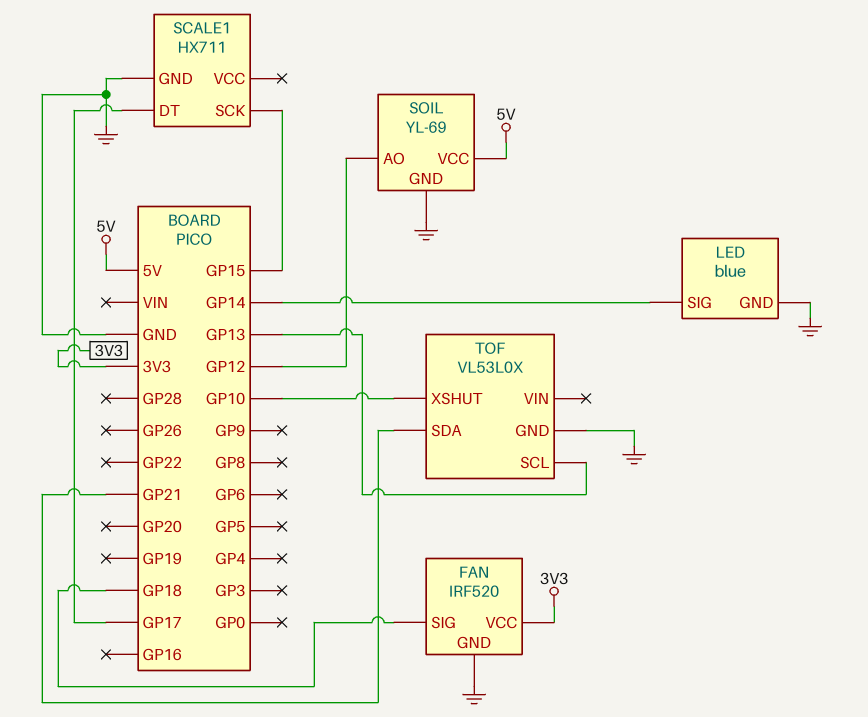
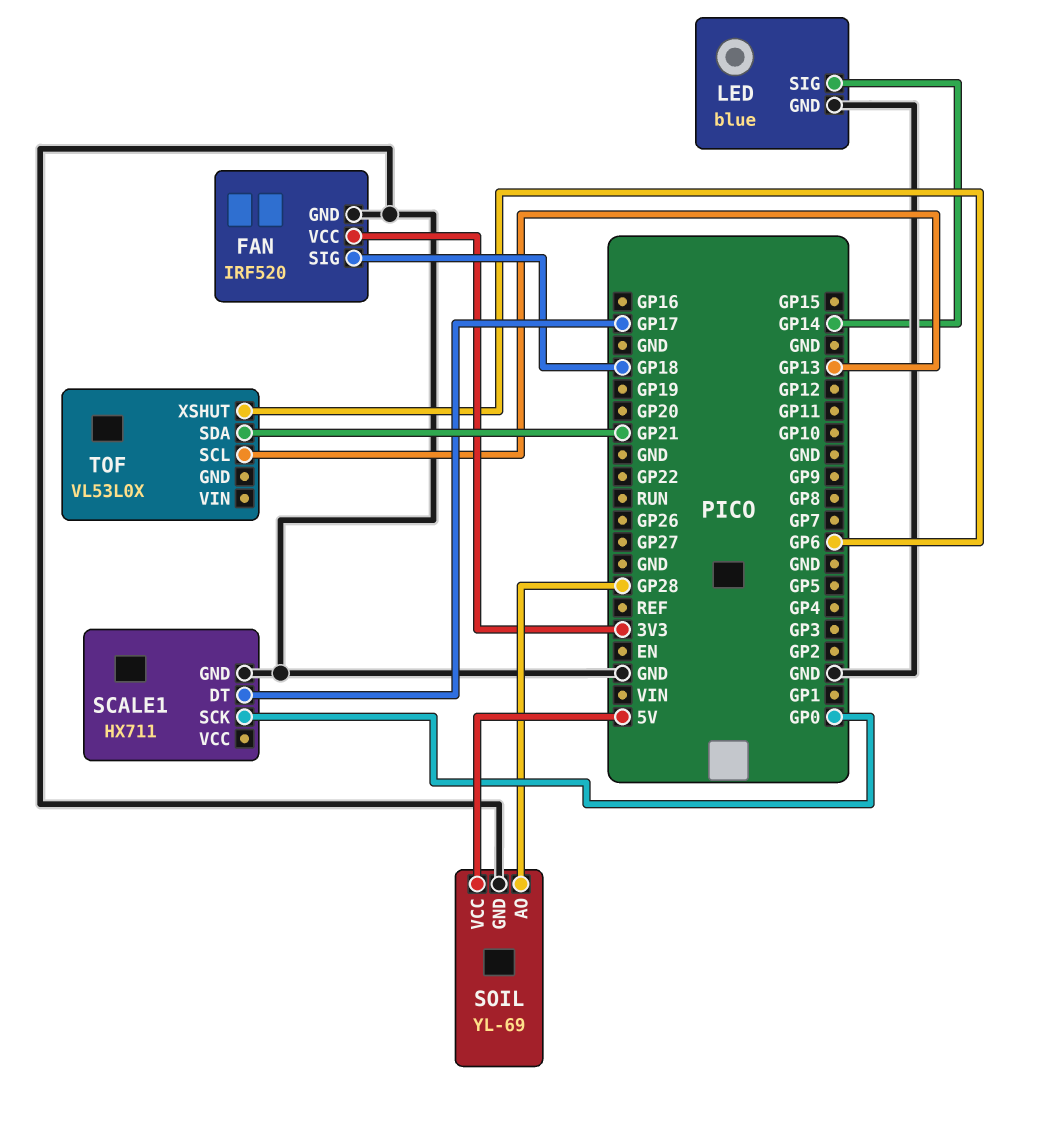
SCALE1 pin SCK: GP15 -> GP0
SOIL pin AO: GP12 -> GP28
TOF pin GND: GND -> none
TOF pin XSHUT: GP10 -> GP6

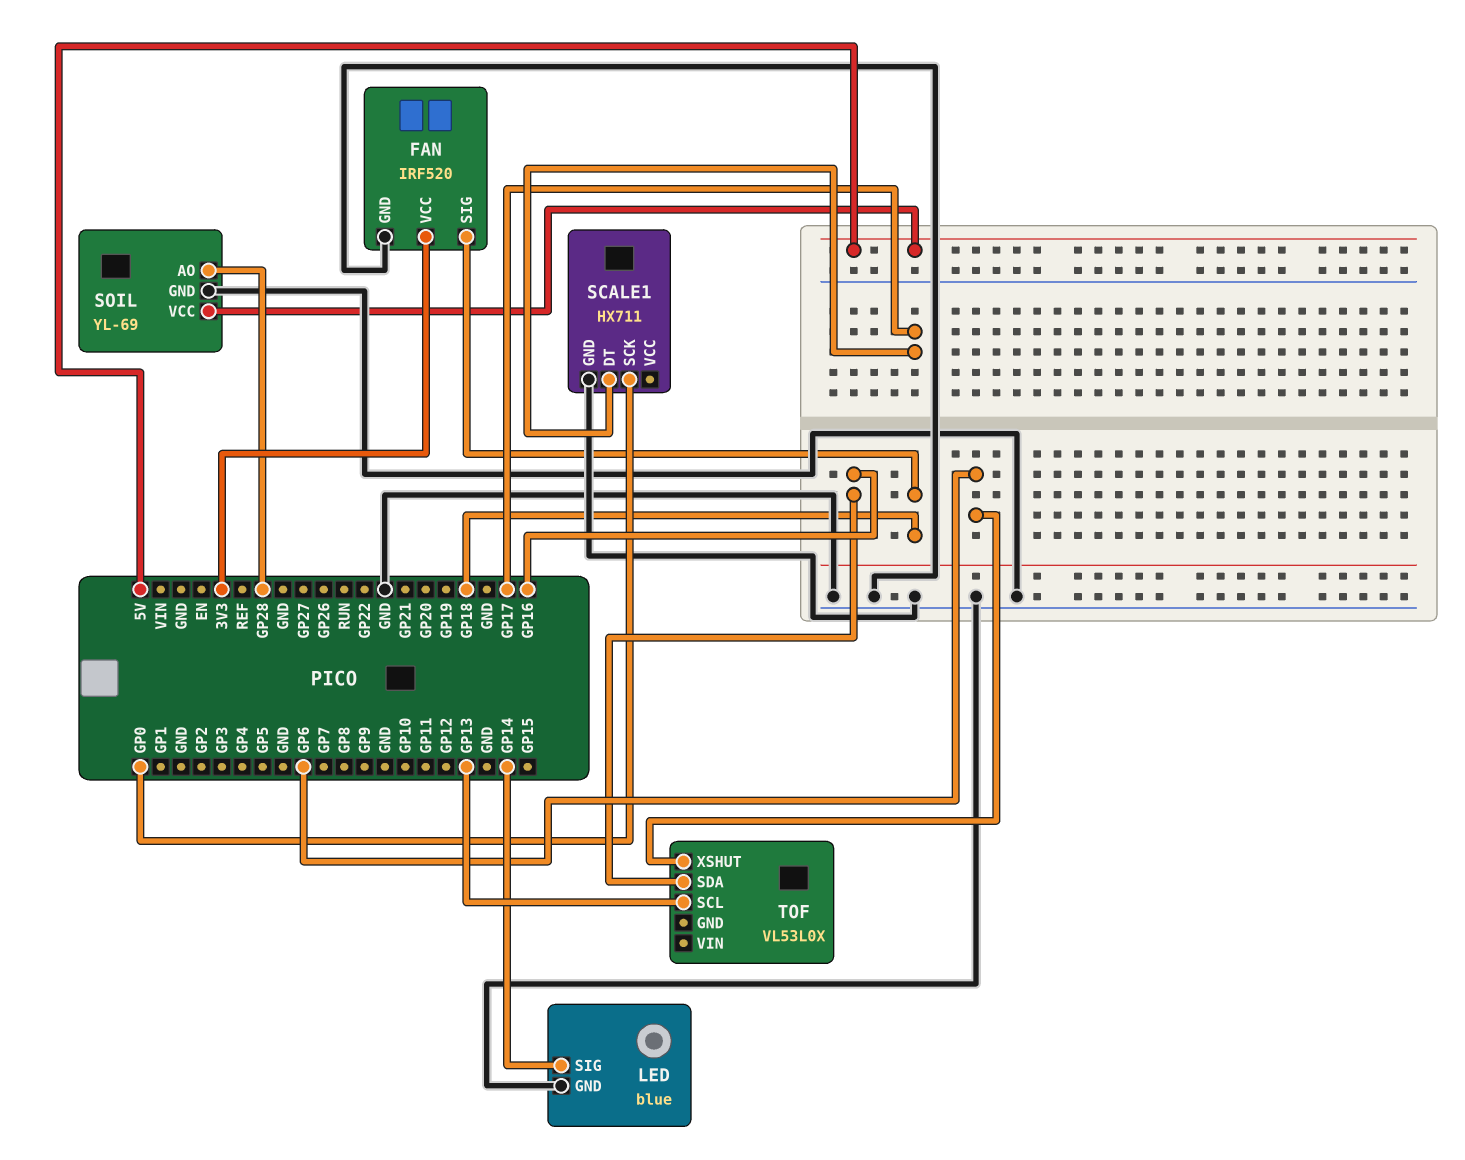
TOF pin SDA: GP21 -> GP16

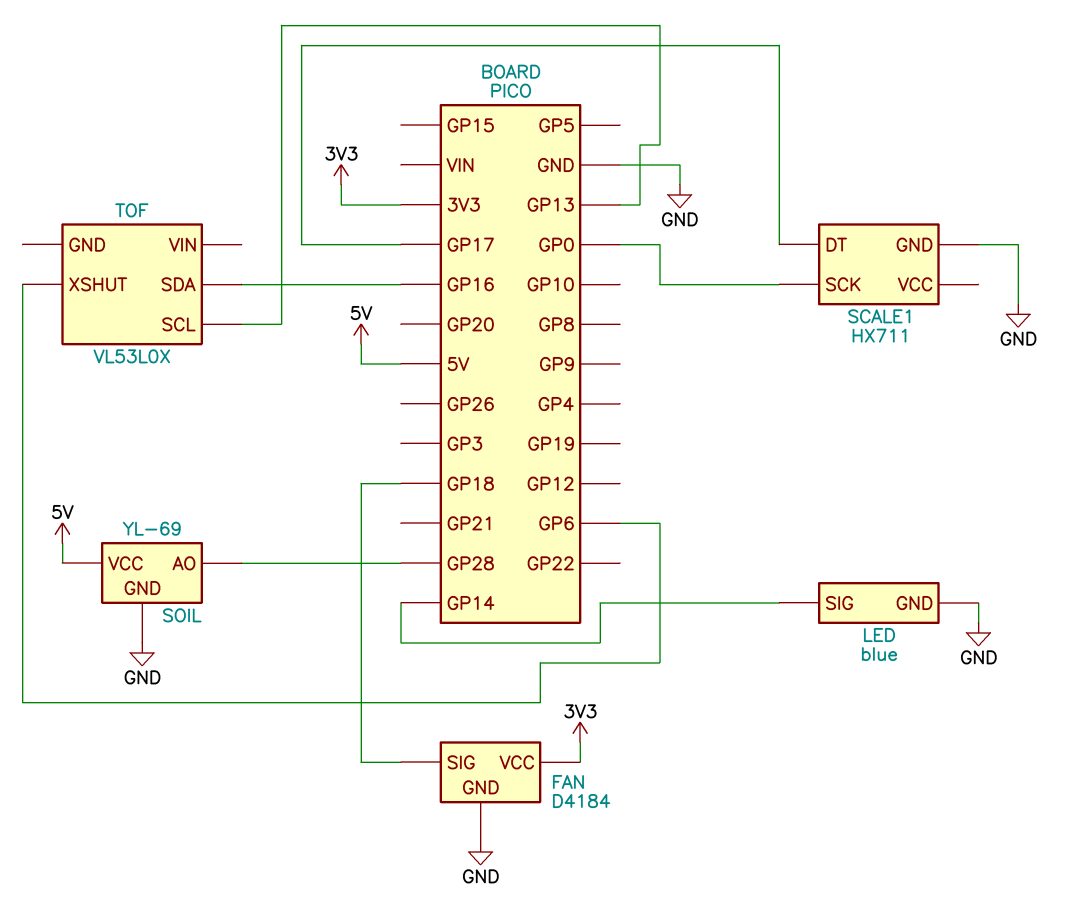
FAN: IRF520 -> D4184

